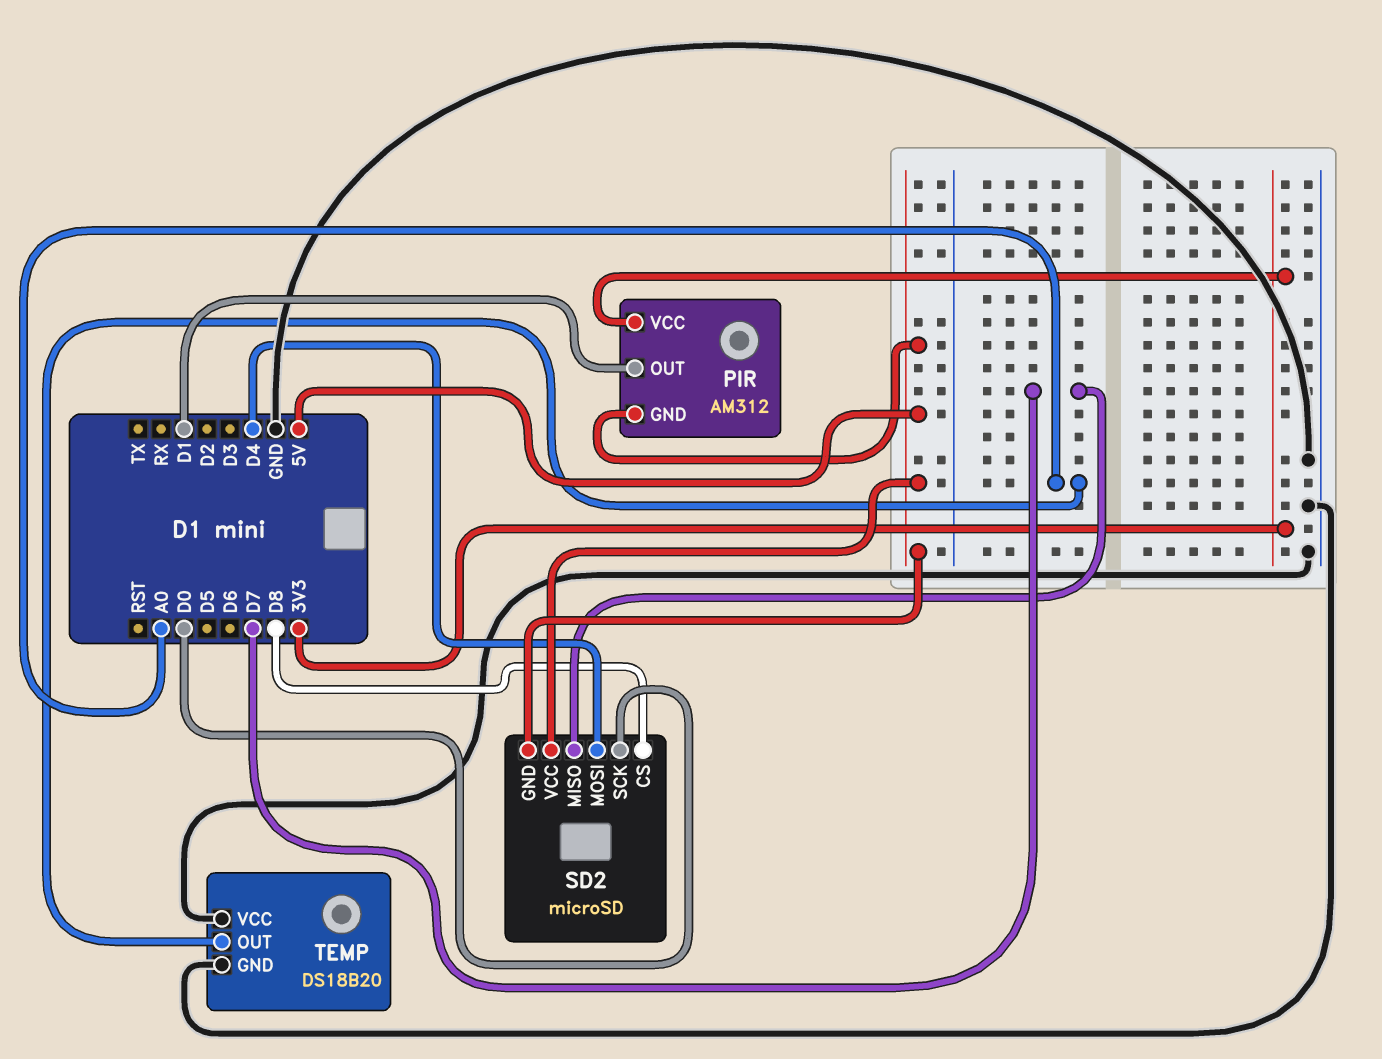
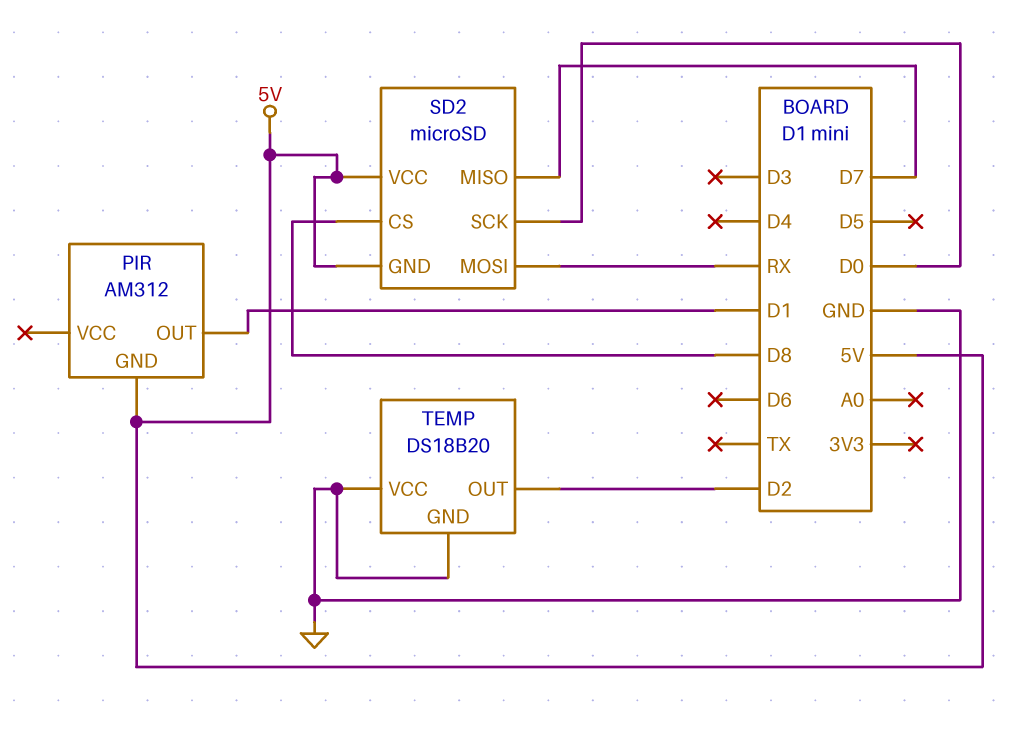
PIR pin VCC: 3V3 -> none
SD2 pin MOSI: D4 -> RX
TEMP pin OUT: A0 -> D2

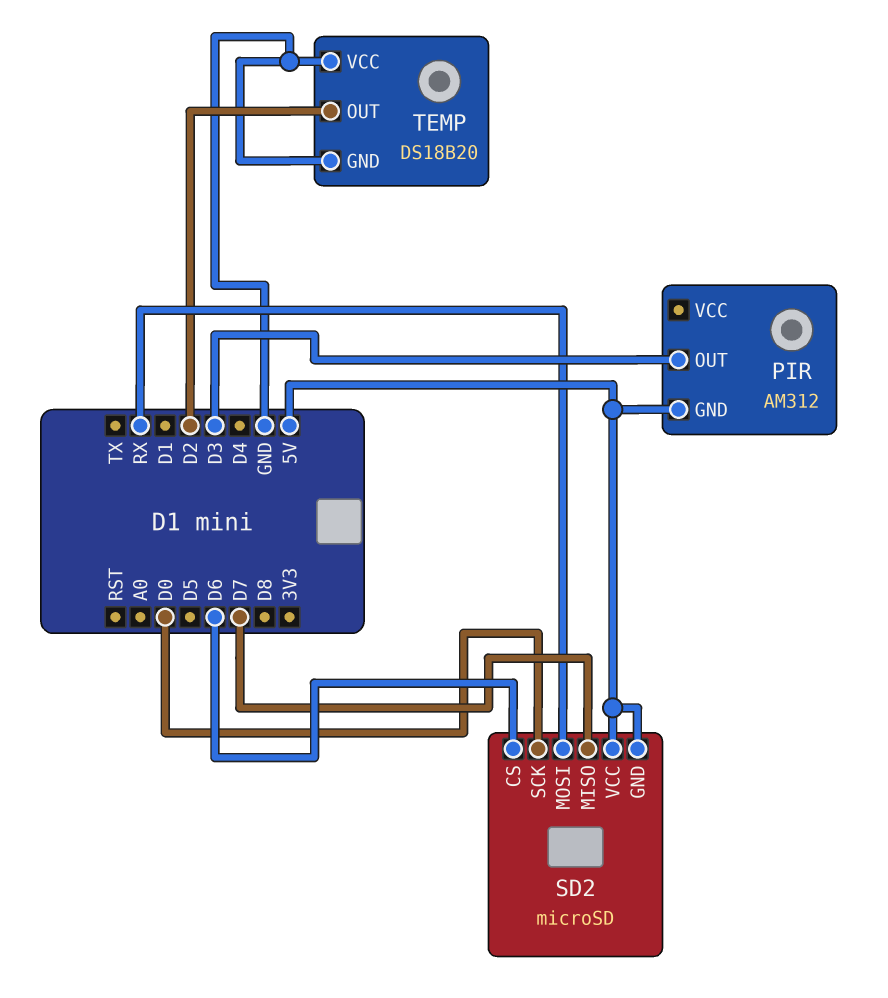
PIR pin OUT: D1 -> D3
SD2 pin CS: D8 -> D6

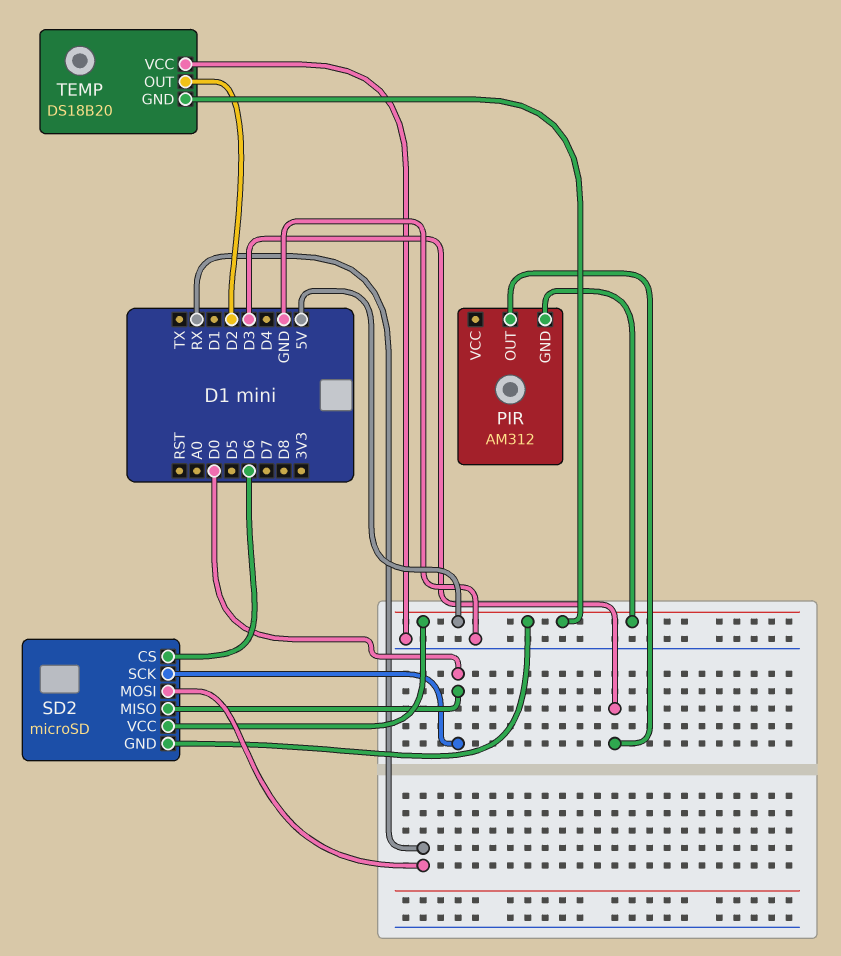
SD2 pin MISO: D7 -> D0
TEMP pin GND: GND -> 5V

